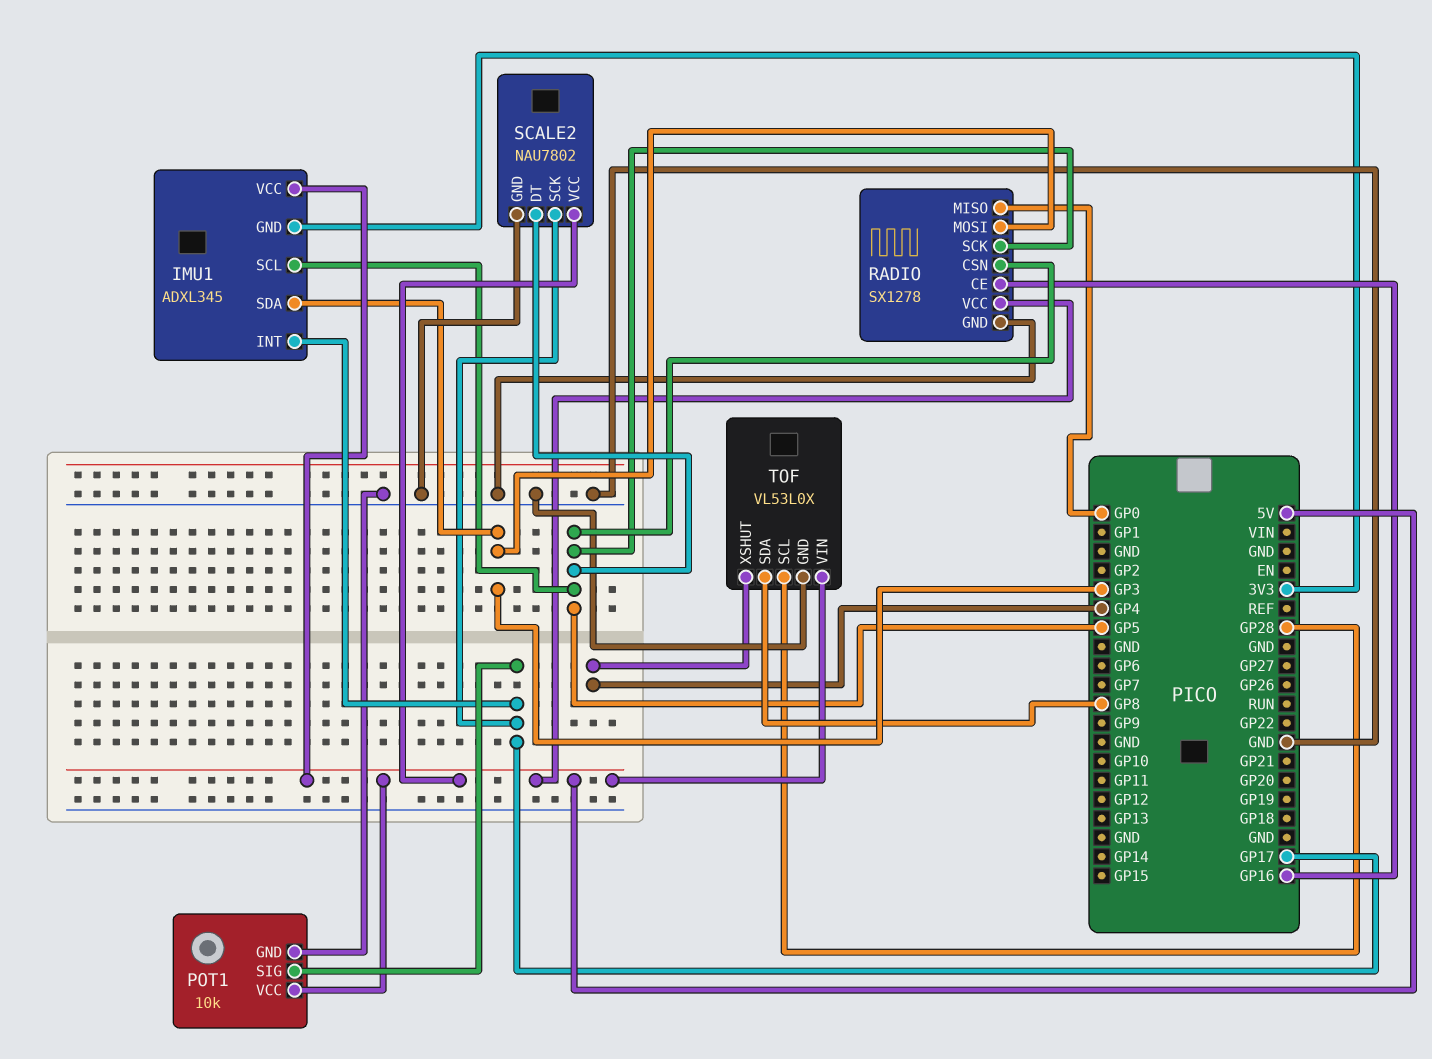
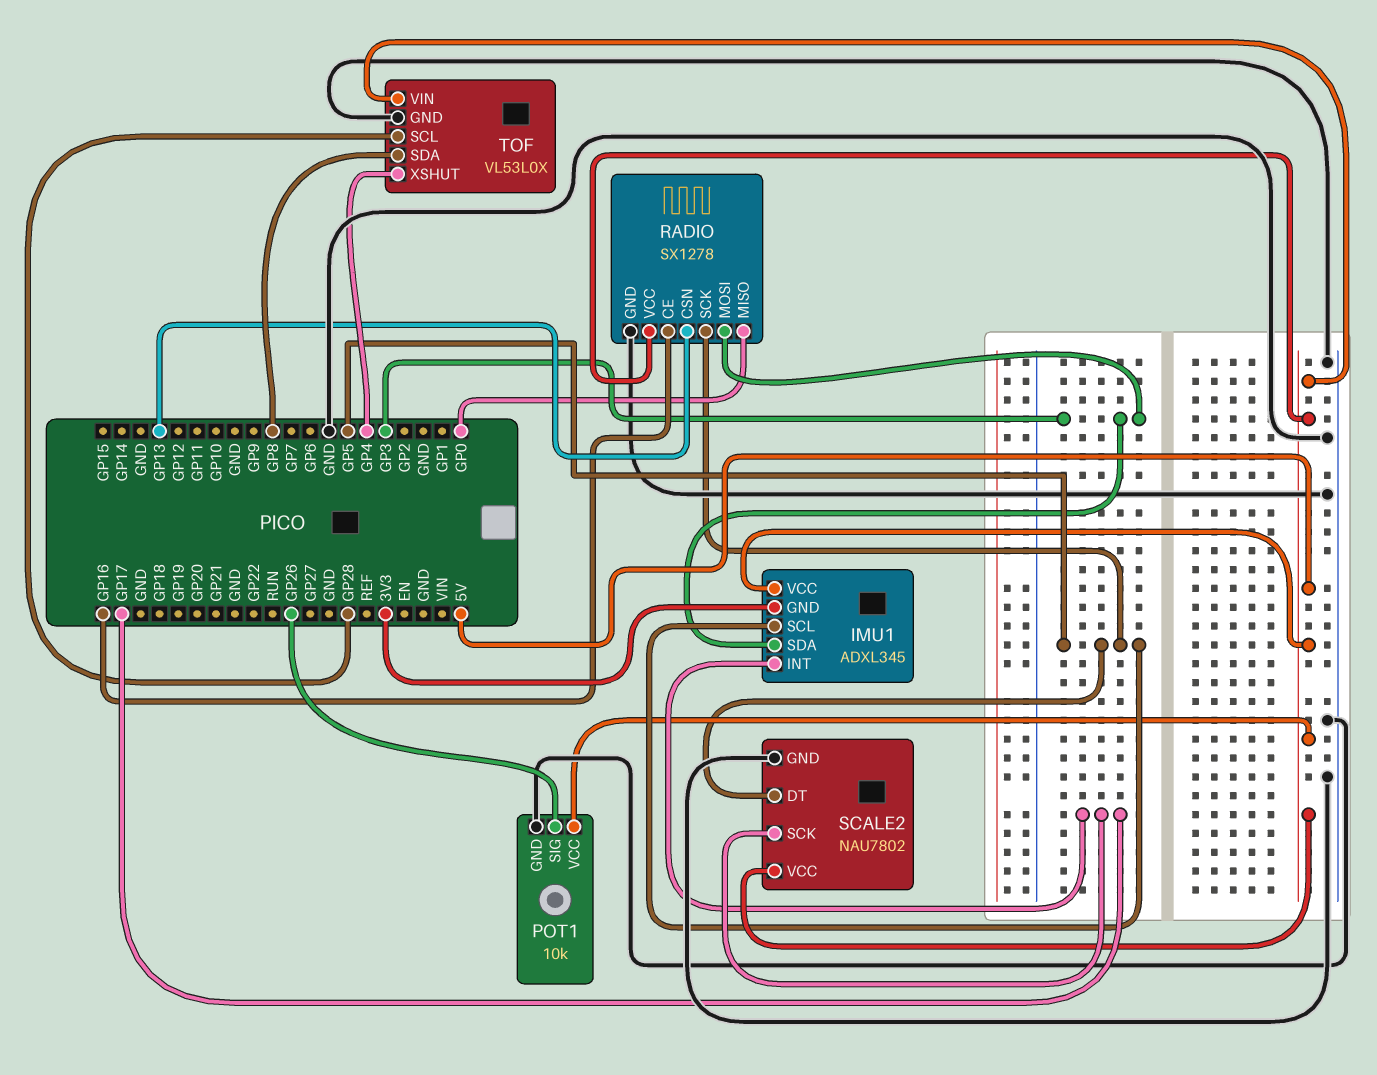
POT1 pin SIG: GP17 -> GP26
RADIO pin CSN: GP5 -> GP13

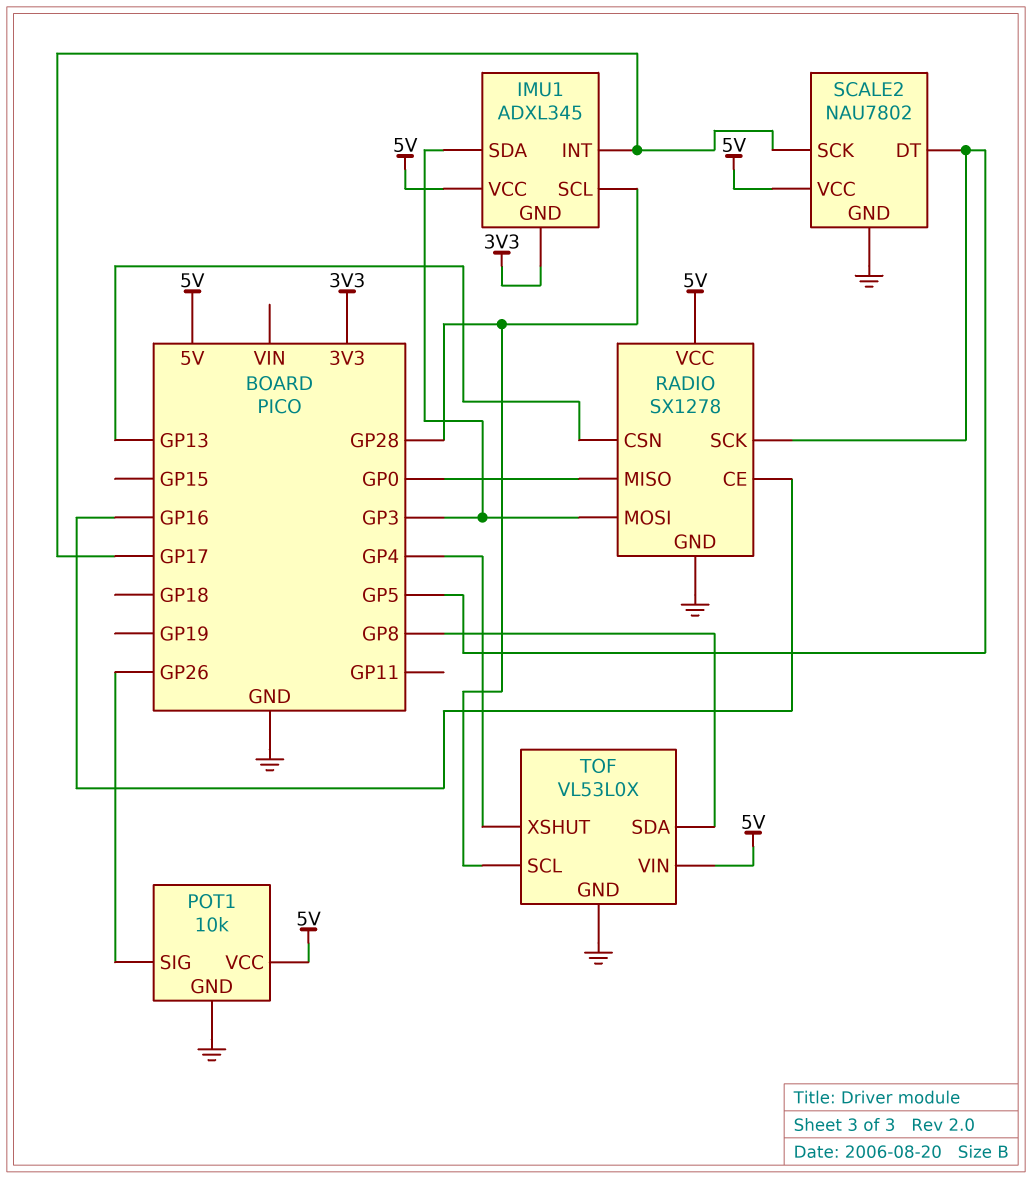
IMU1 pin SCL: GP5 -> GP28

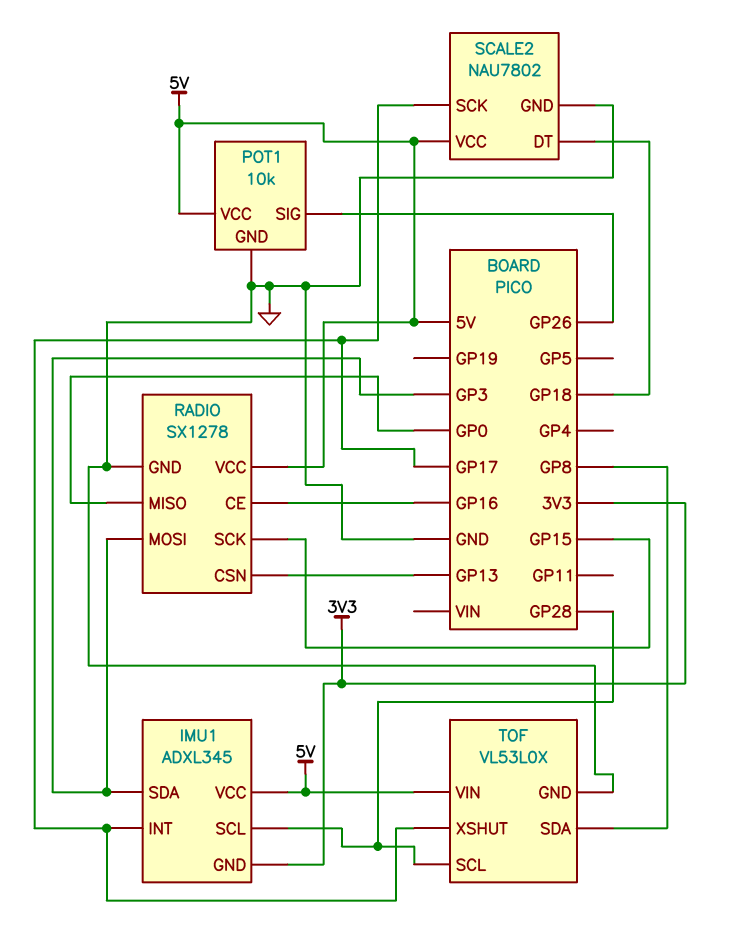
RADIO pin SCK: GP5 -> GP15
SCALE2 pin DT: GP5 -> GP18
TOF pin XSHUT: GP4 -> GP17

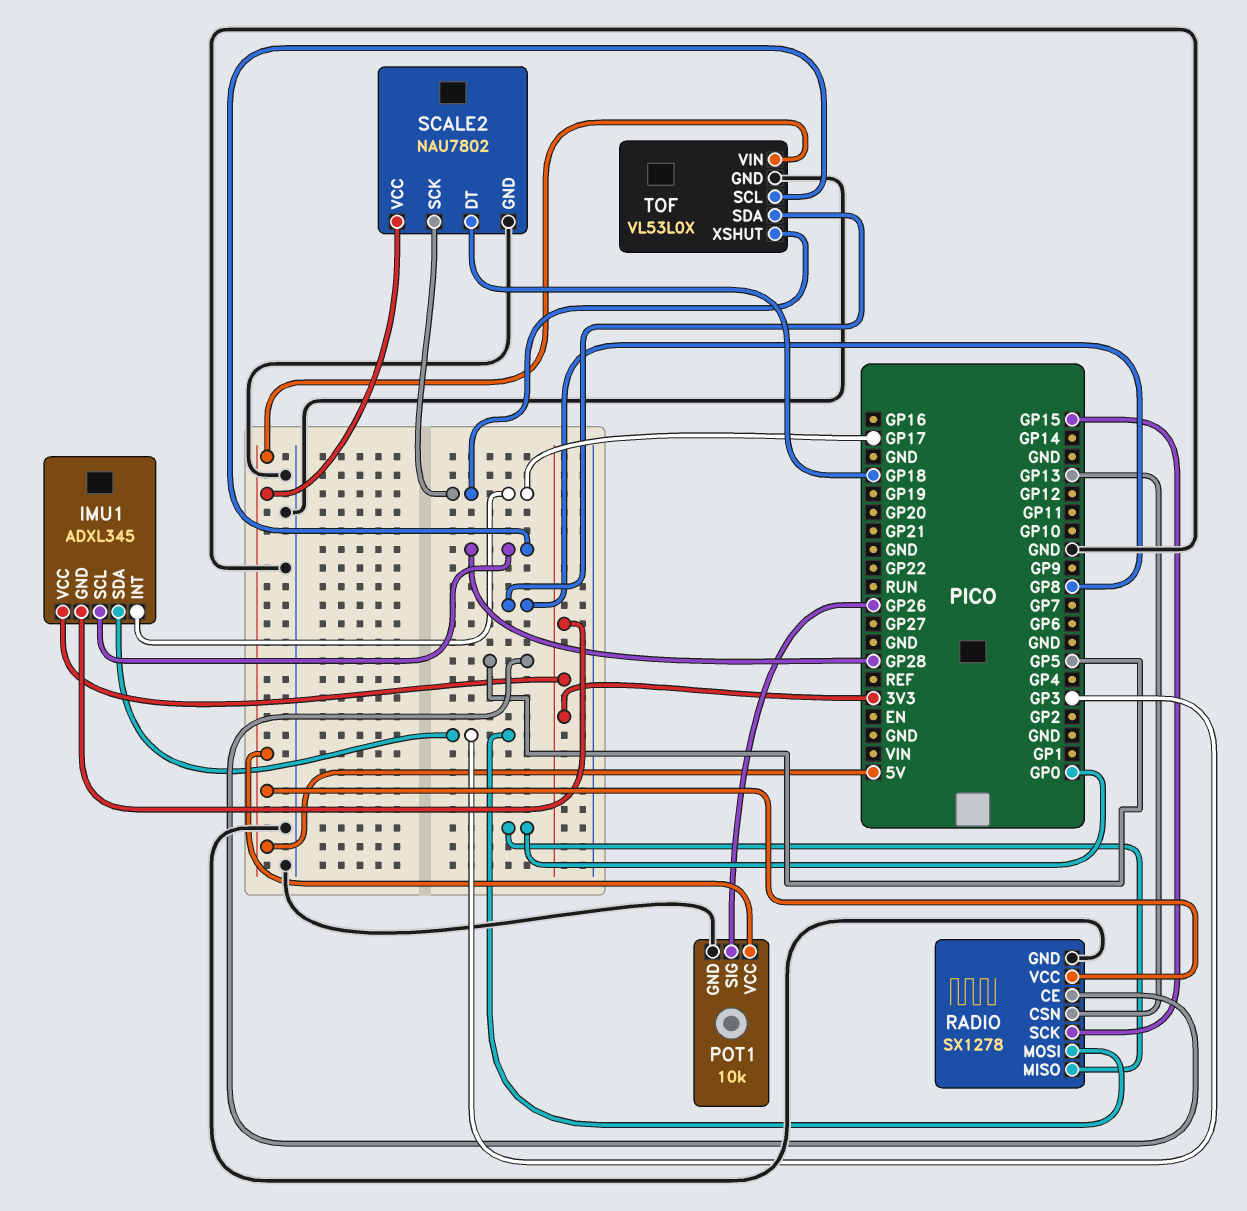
IMU1 pin VCC: 5V -> 3V3
RADIO pin CE: GP16 -> GP5

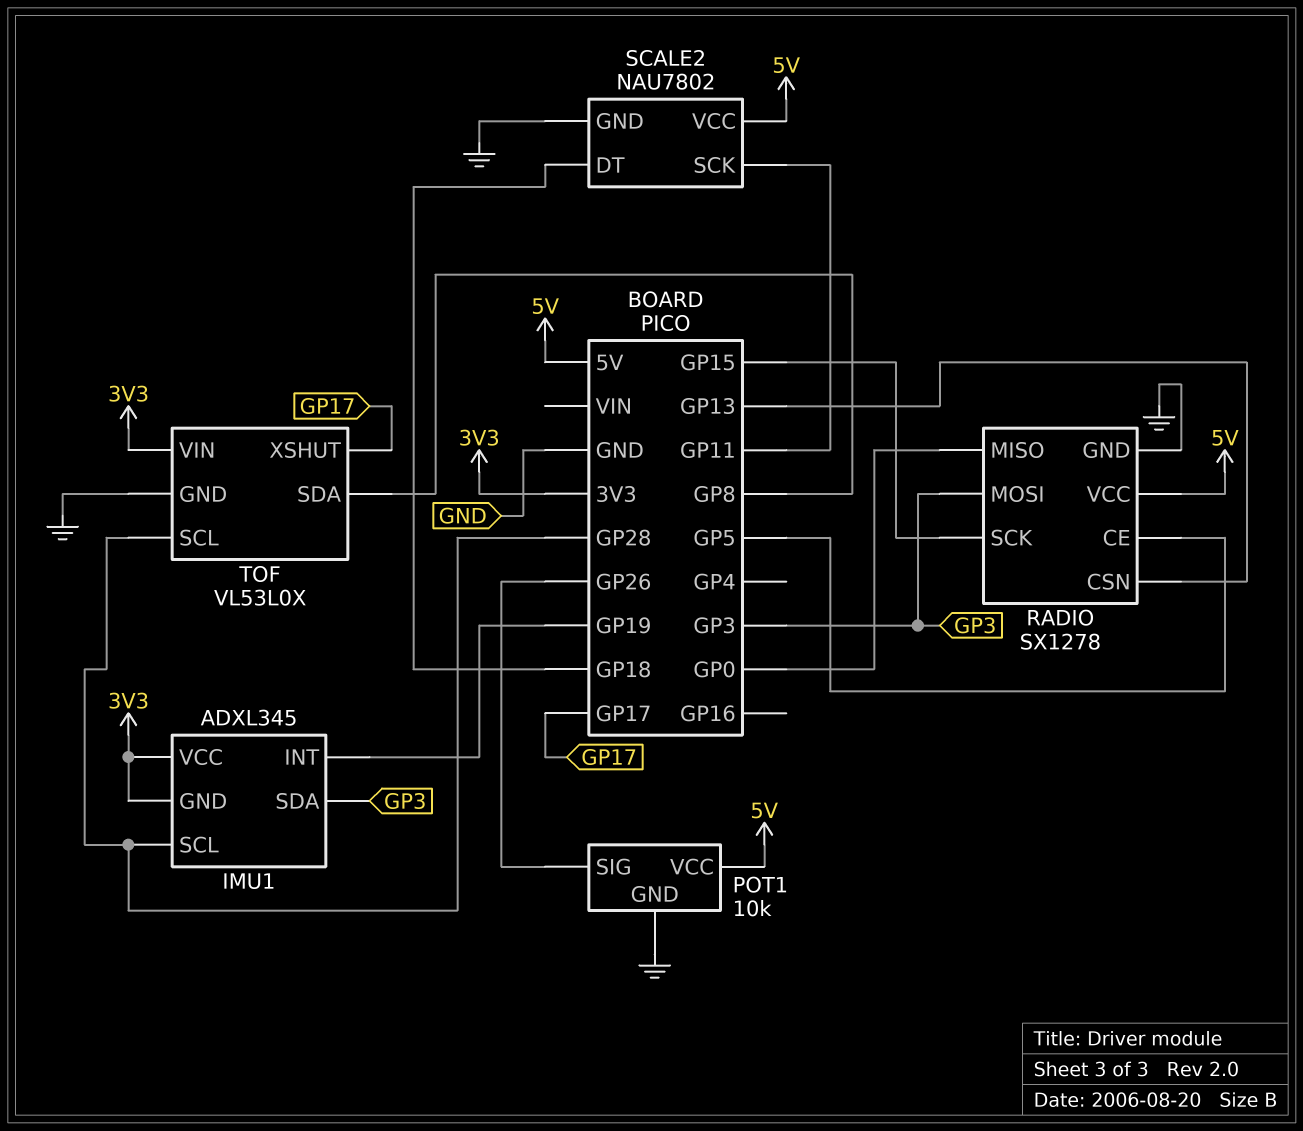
IMU1 pin INT: GP17 -> GP19
SCALE2 pin SCK: GP17 -> GP11
TOF pin VIN: 5V -> 3V3

